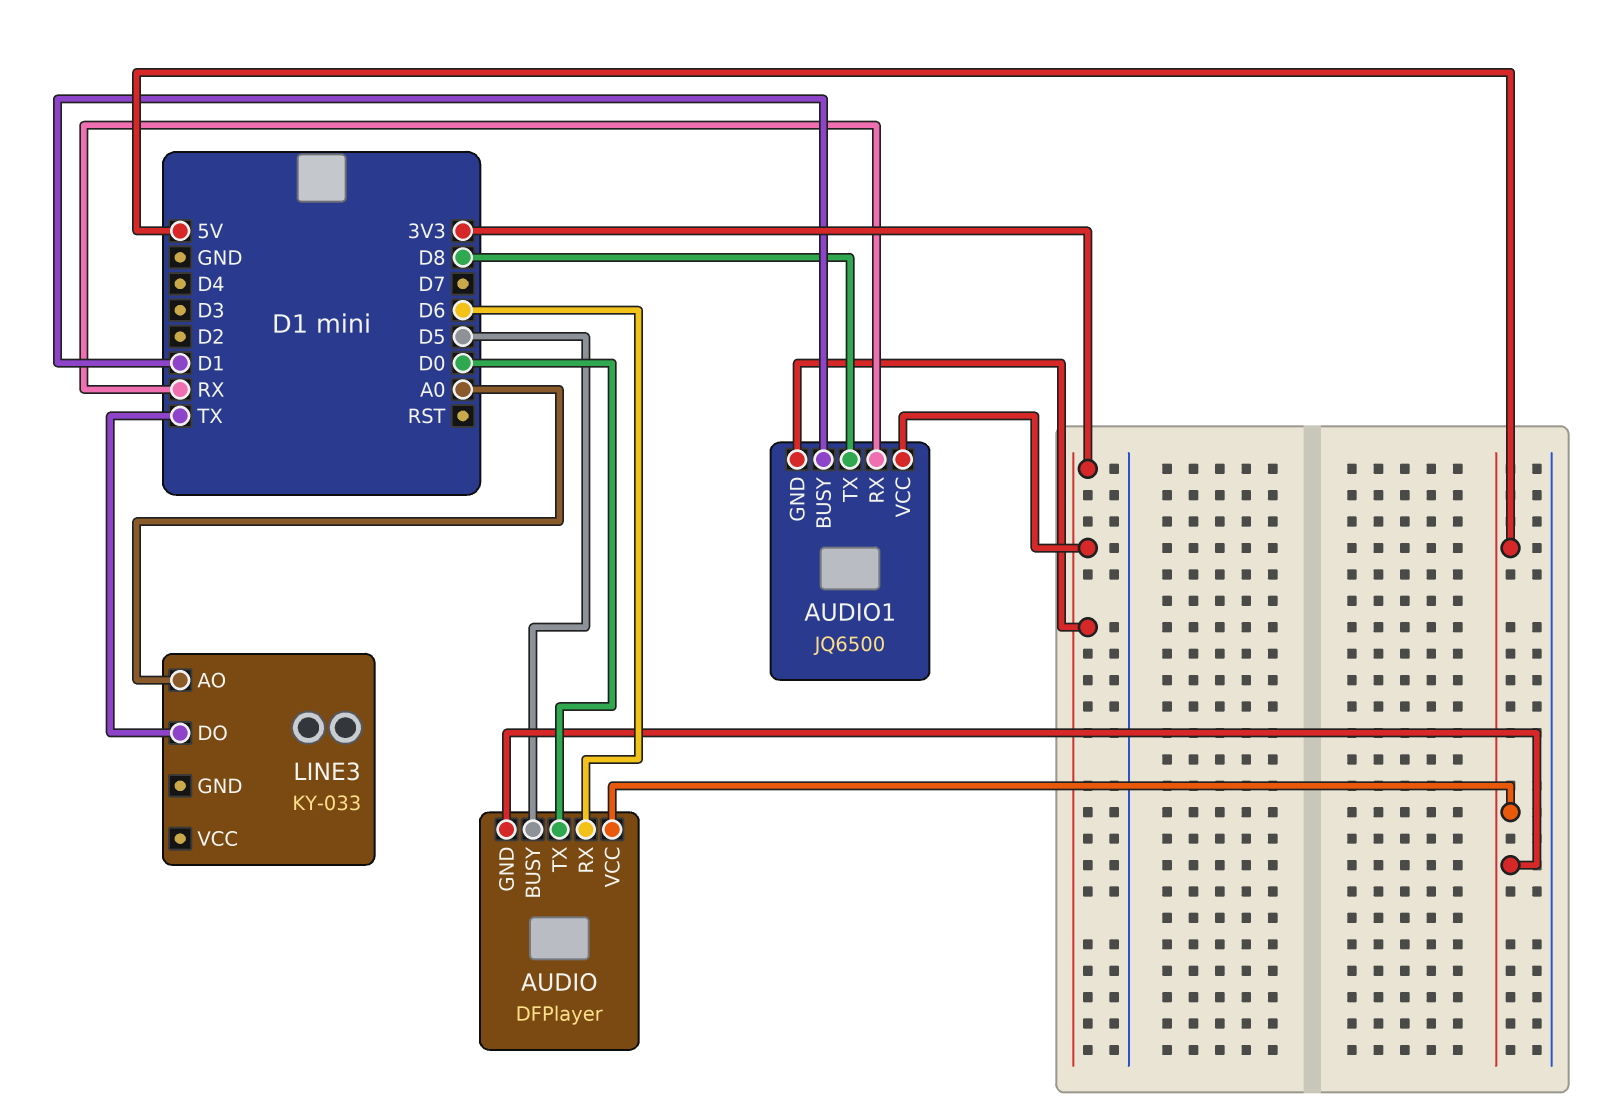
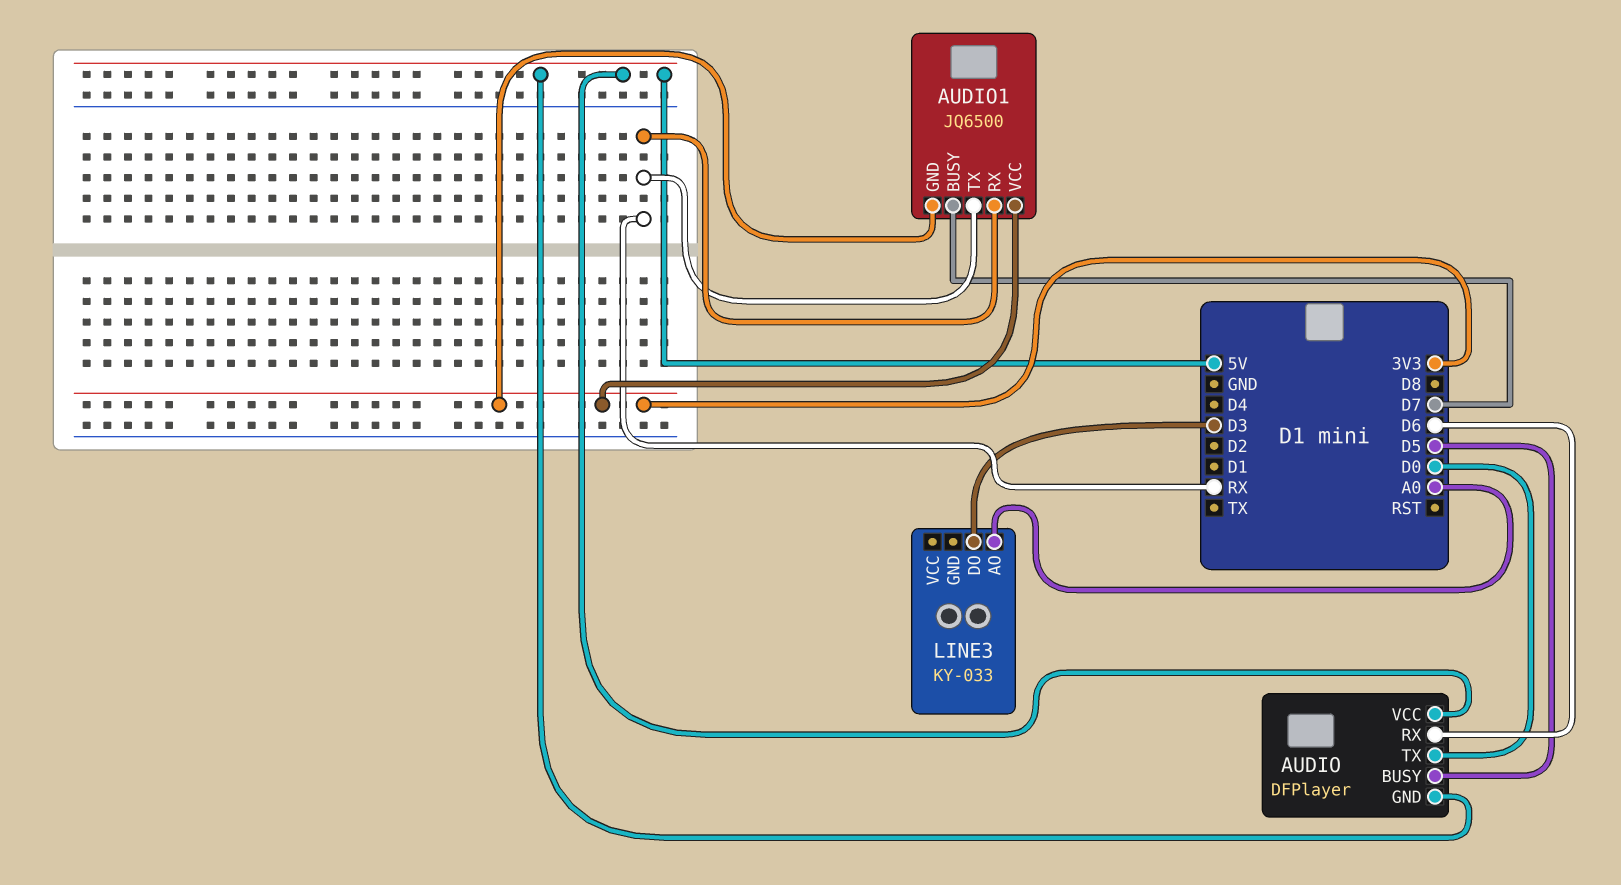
AUDIO1 pin BUSY: D1 -> D7
AUDIO1 pin TX: D8 -> RX
LINE3 pin DO: TX -> D3

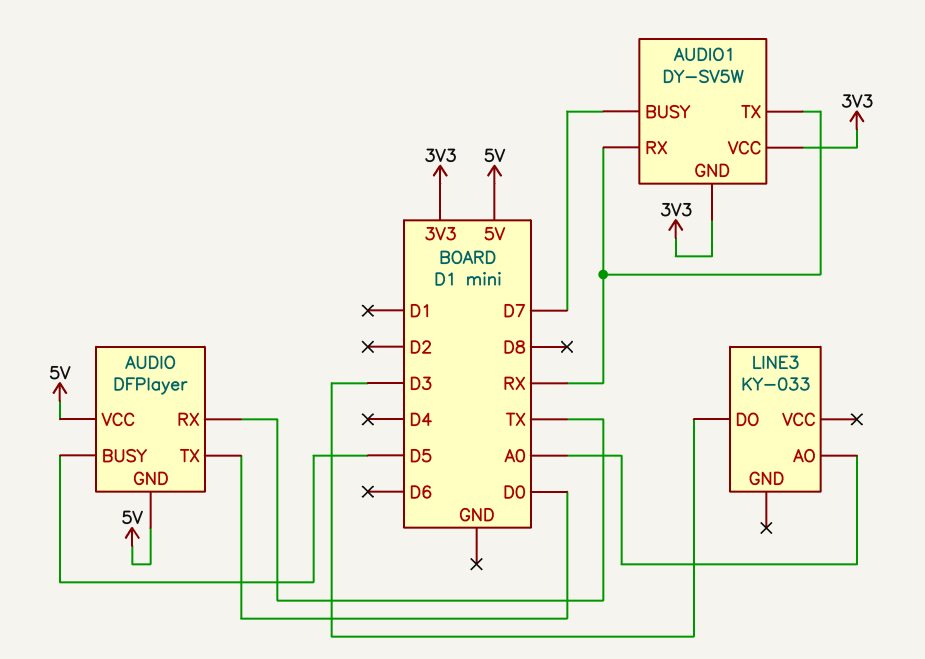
AUDIO pin RX: D6 -> TX
AUDIO1: JQ6500 -> DY-SV5W

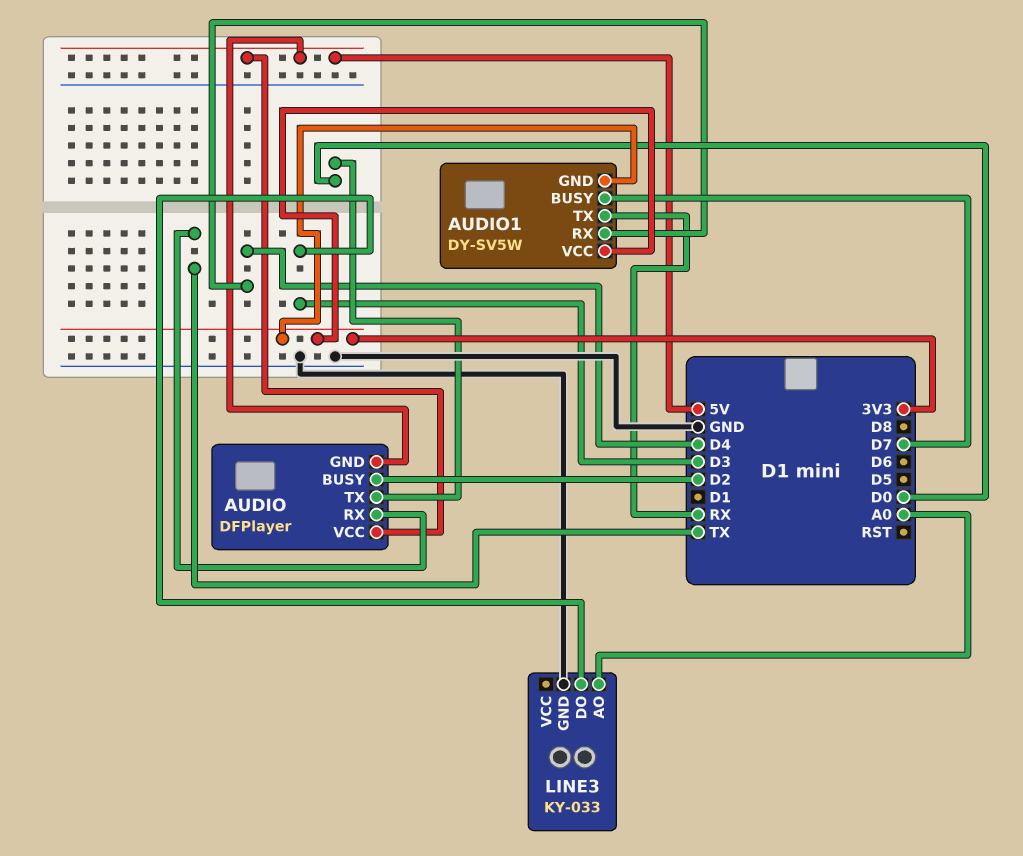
AUDIO pin BUSY: D5 -> D2
AUDIO1 pin RX: RX -> D4
LINE3 pin GND: none -> GND

